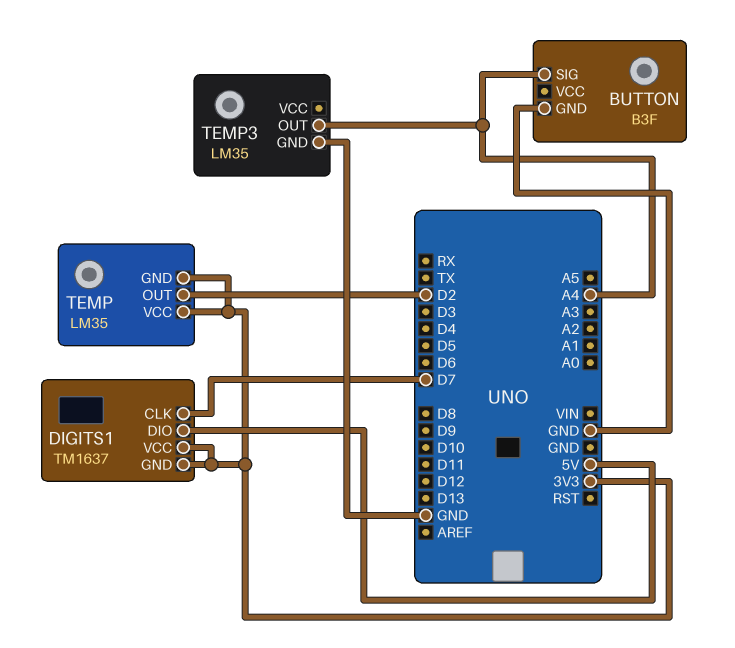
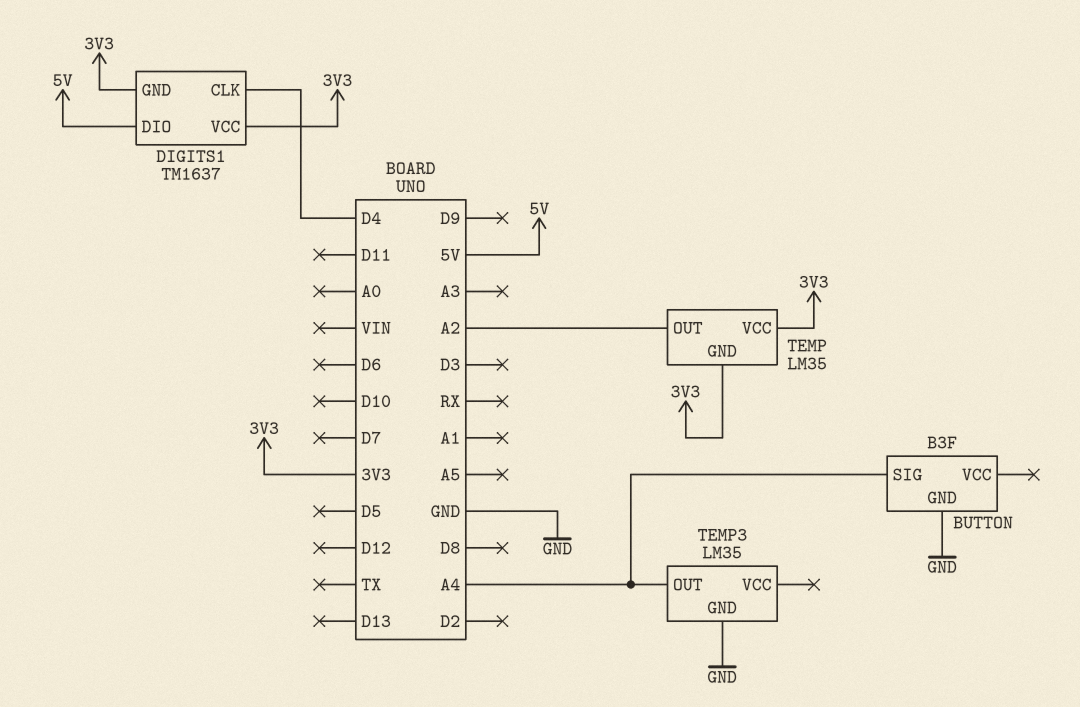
DIGITS1 pin CLK: D7 -> D4
TEMP pin OUT: D2 -> A2

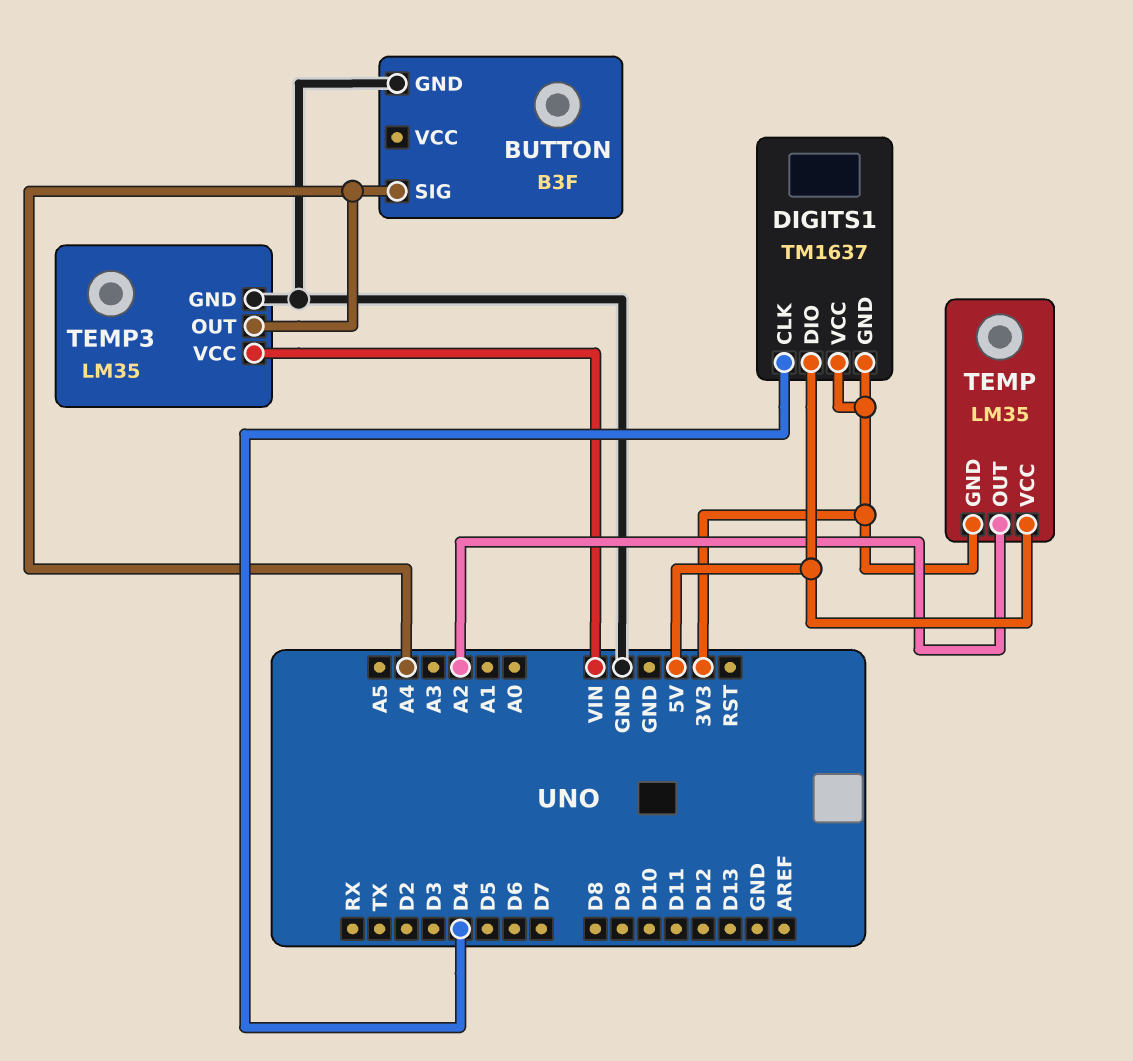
TEMP pin VCC: 3V3 -> 5V
TEMP3 pin VCC: none -> VIN

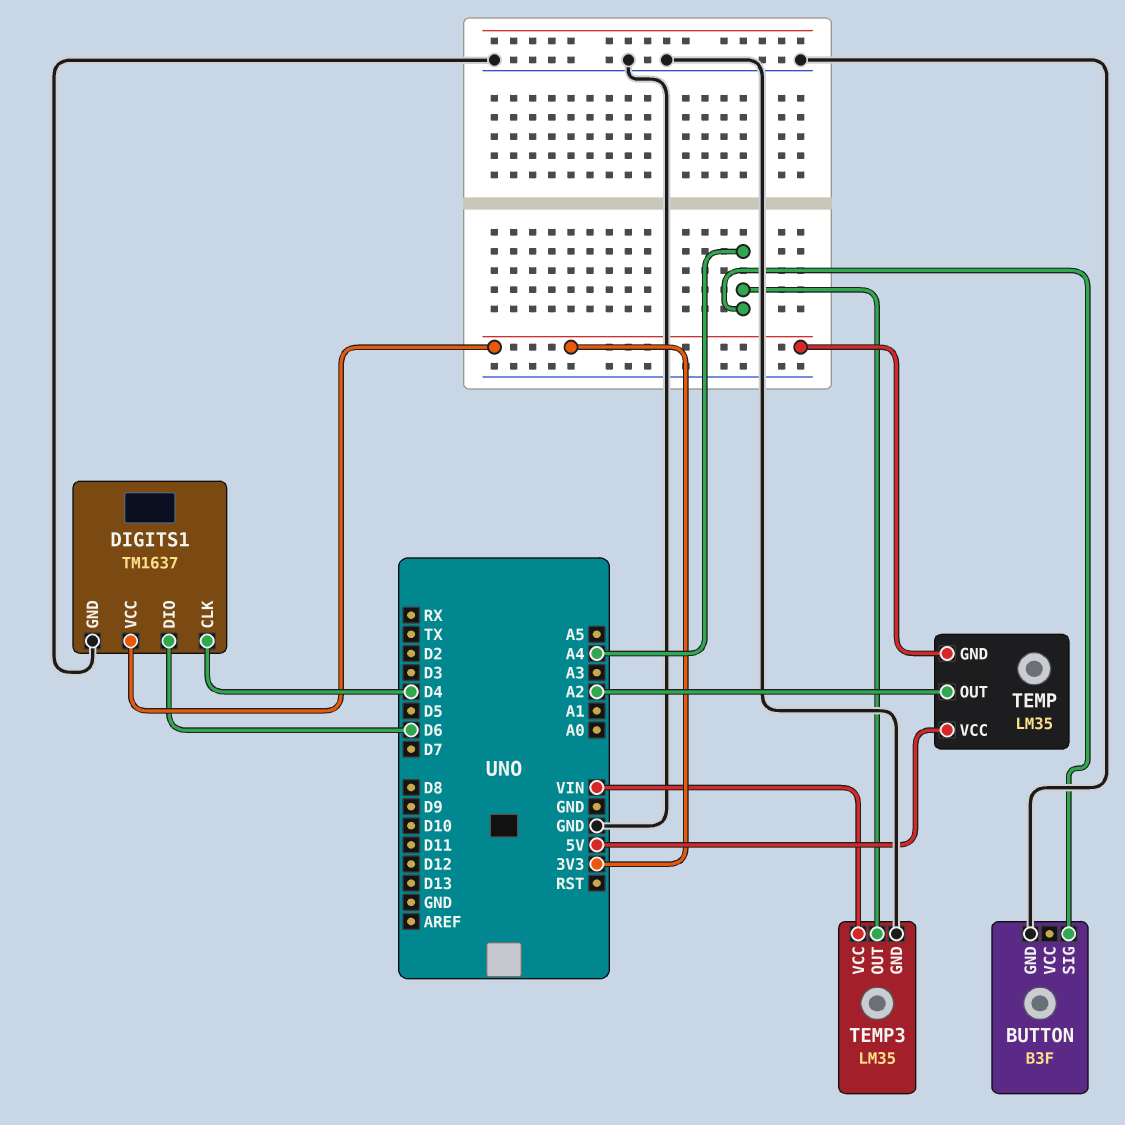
DIGITS1 pin DIO: 5V -> D6
DIGITS1 pin GND: 3V3 -> GND

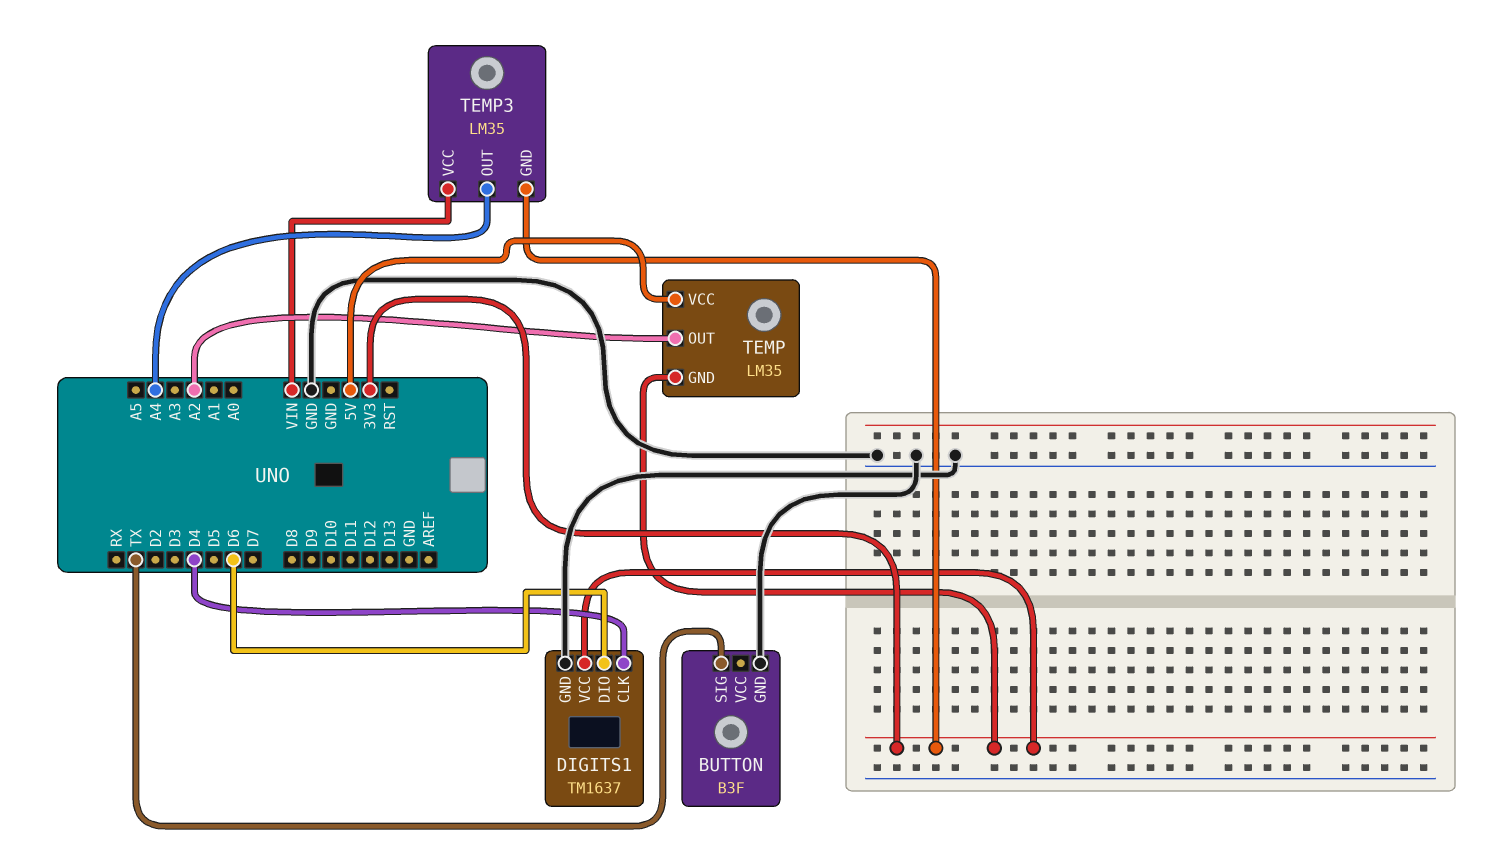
BUTTON pin SIG: A4 -> TX
TEMP3 pin GND: GND -> 3V3

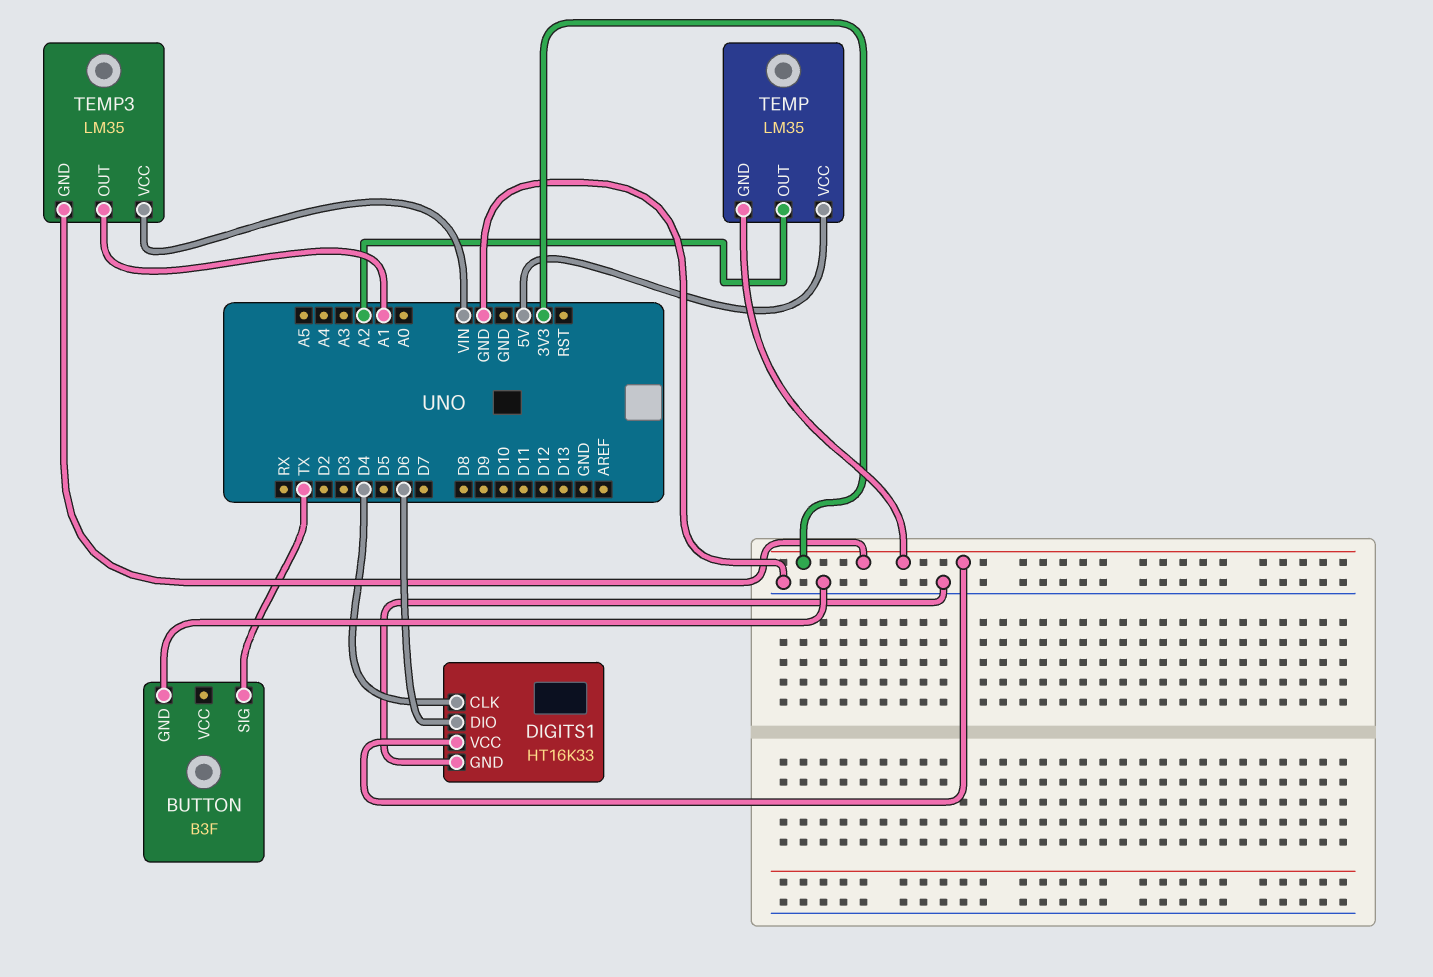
DIGITS1: TM1637 -> HT16K33
TEMP3 pin OUT: A4 -> A1

